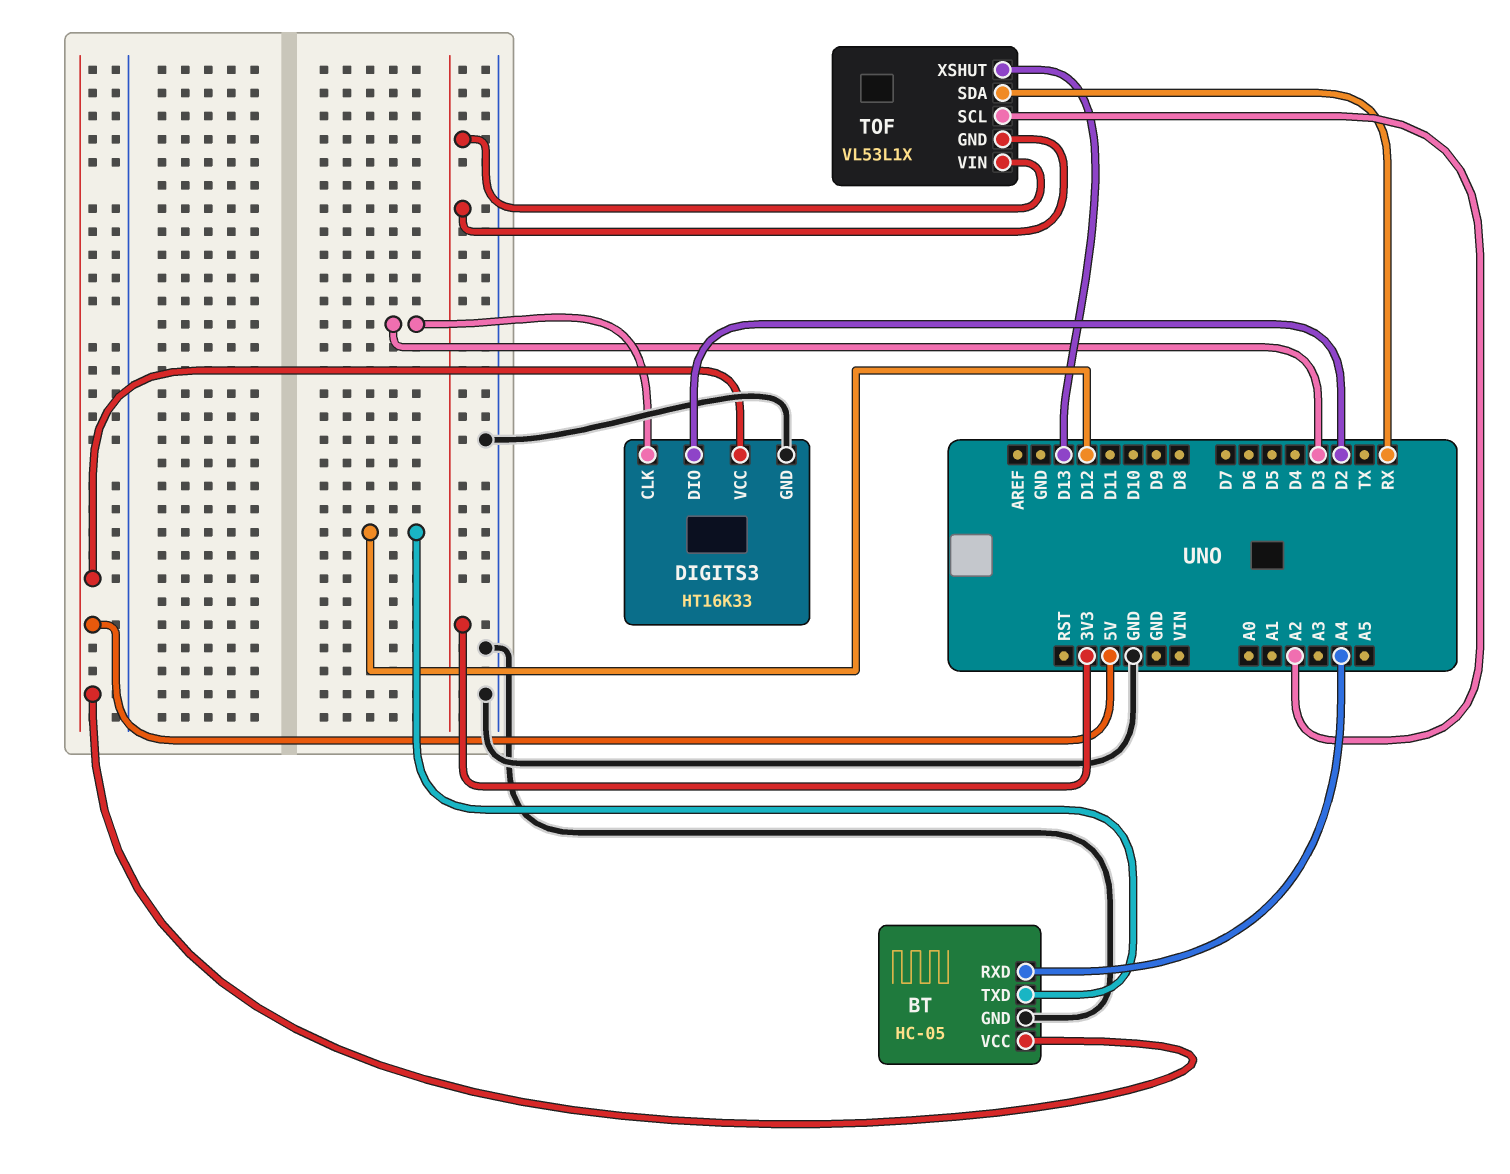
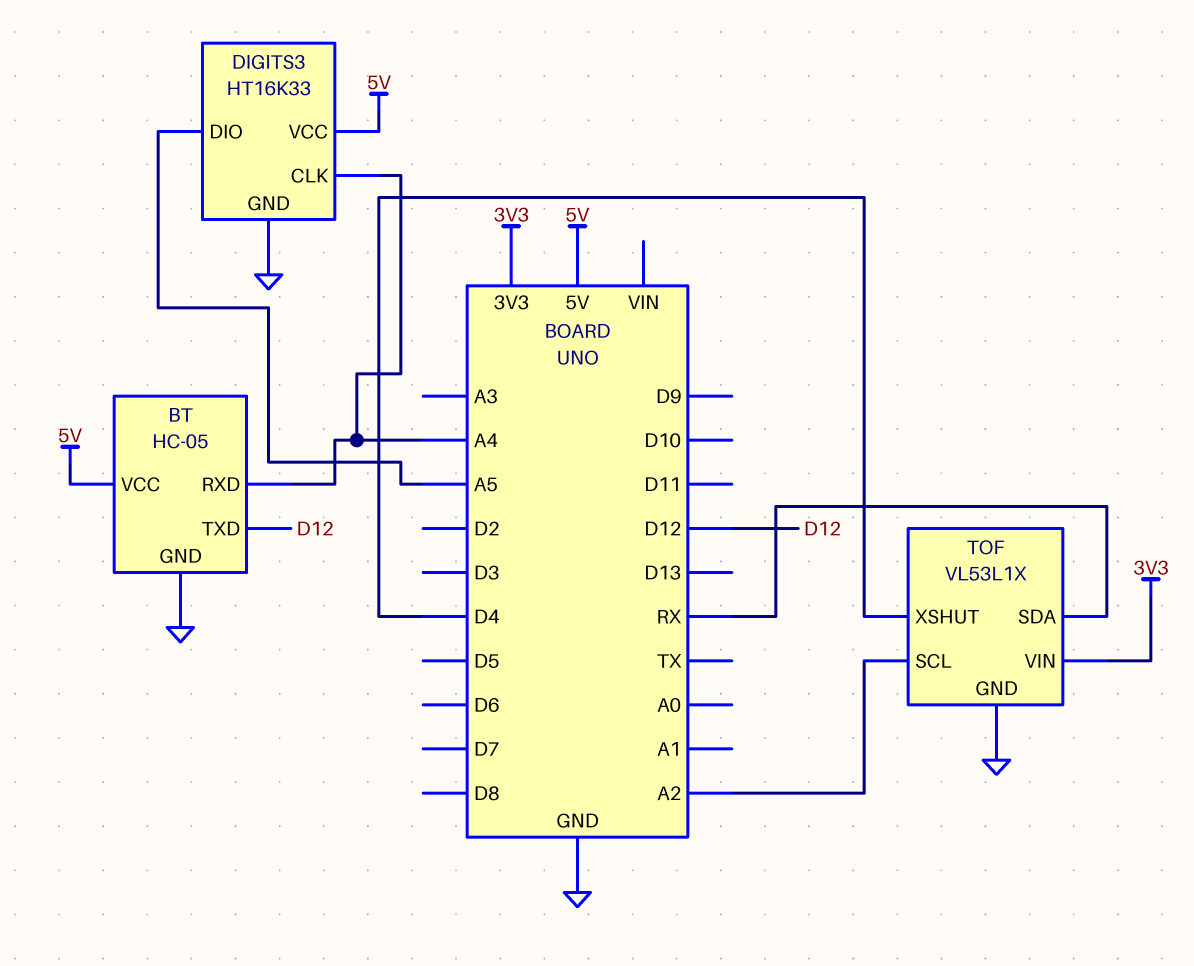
DIGITS3 pin CLK: D3 -> A4
DIGITS3 pin DIO: D2 -> A5
TOF pin GND: 3V3 -> GND
TOF pin XSHUT: D13 -> D4

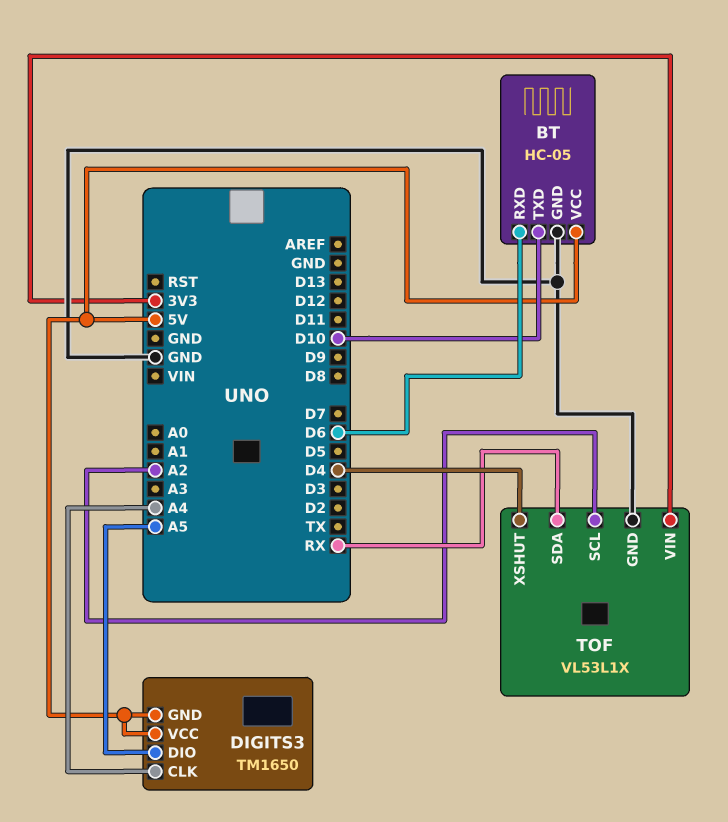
BT pin RXD: A4 -> D6
BT pin TXD: D12 -> D10
DIGITS3: HT16K33 -> TM1650
DIGITS3 pin GND: GND -> 5V

